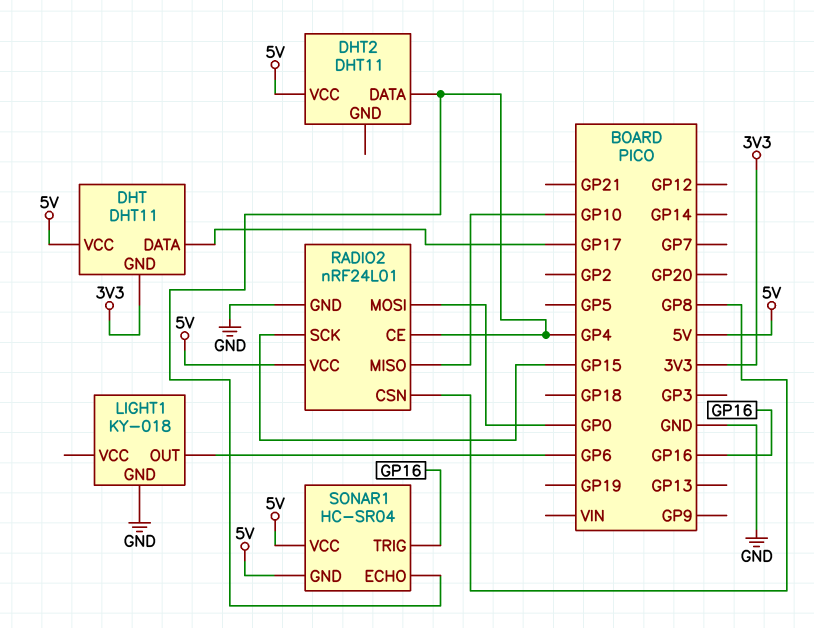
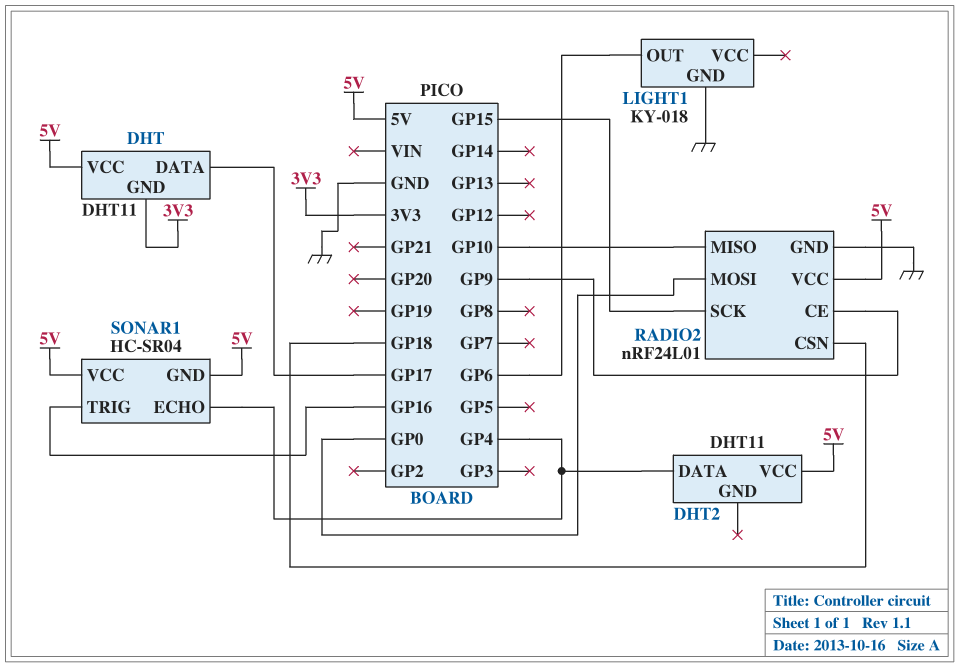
RADIO2 pin CE: GP4 -> GP9
RADIO2 pin CSN: GP8 -> GP18

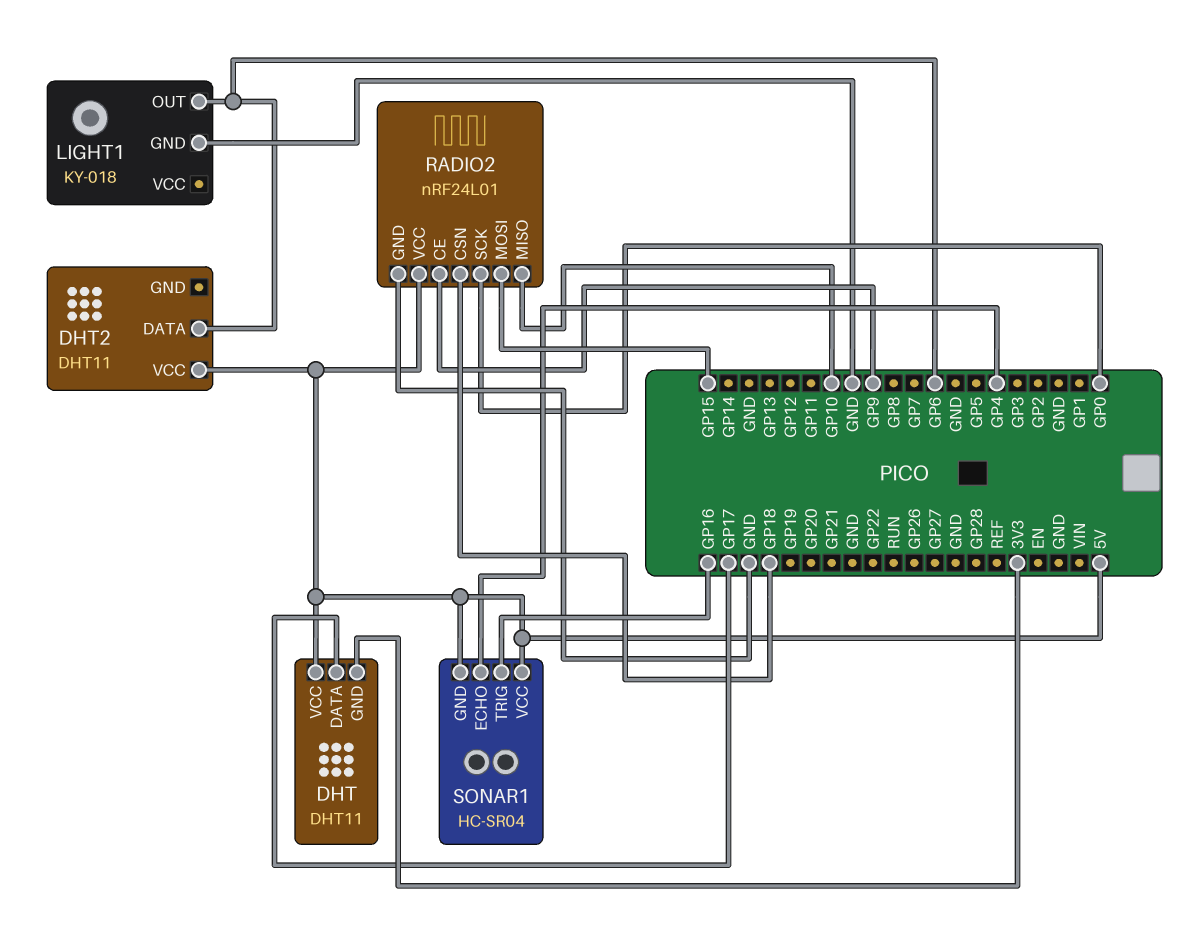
DHT2 pin DATA: GP4 -> GP6
RADIO2 pin MOSI: GP0 -> GP15
RADIO2 pin SCK: GP15 -> GP0

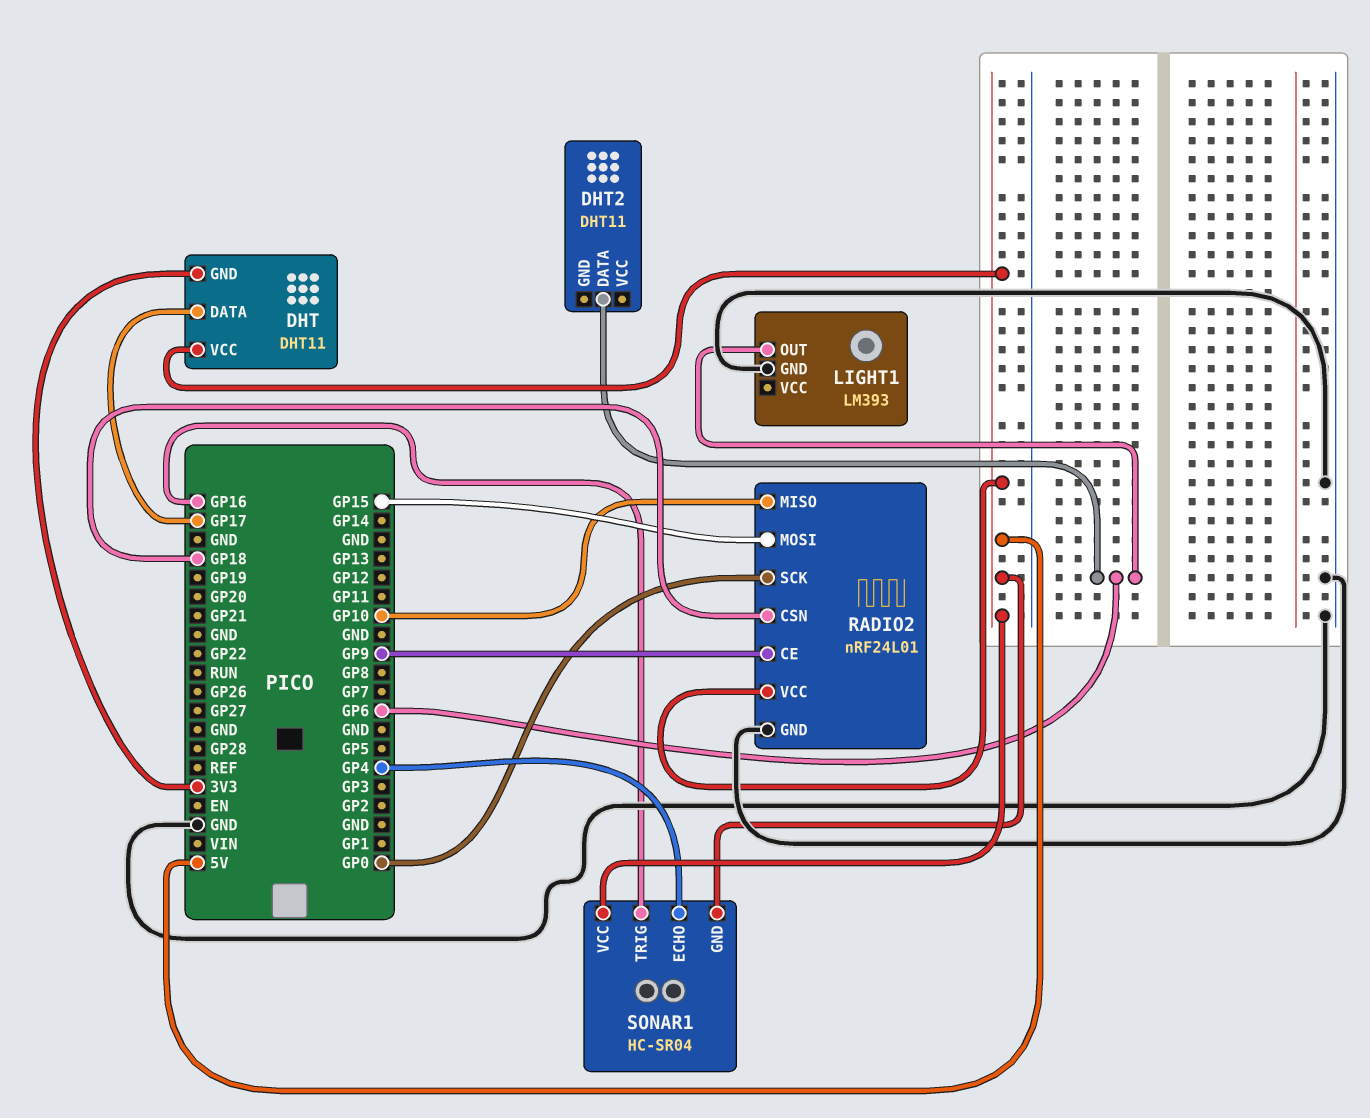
DHT2 pin VCC: 5V -> none
LIGHT1: KY-018 -> LM393

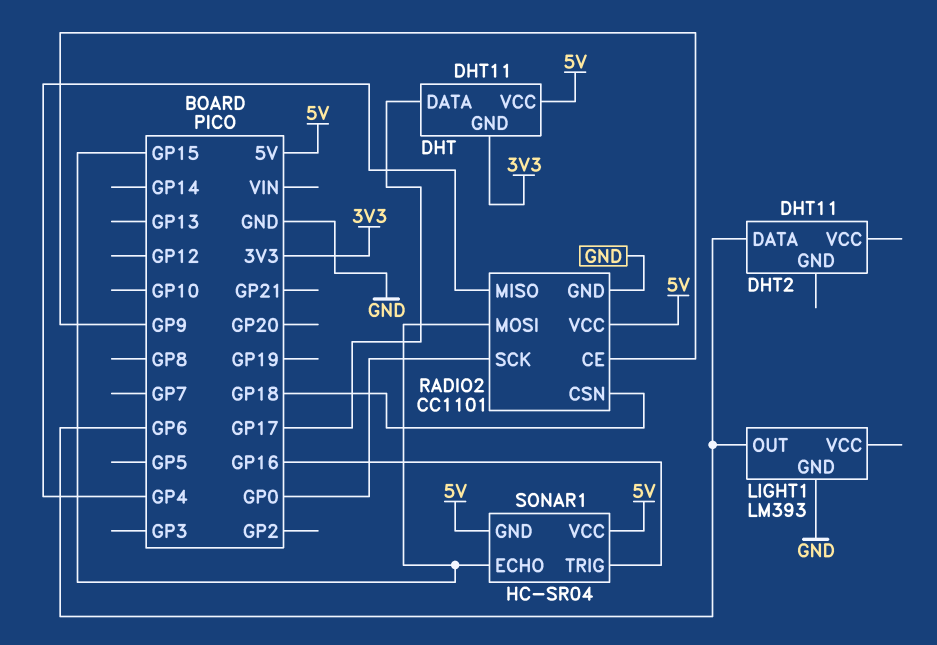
RADIO2: nRF24L01 -> CC1101
RADIO2 pin MISO: GP10 -> GP4
SONAR1 pin ECHO: GP4 -> GP15

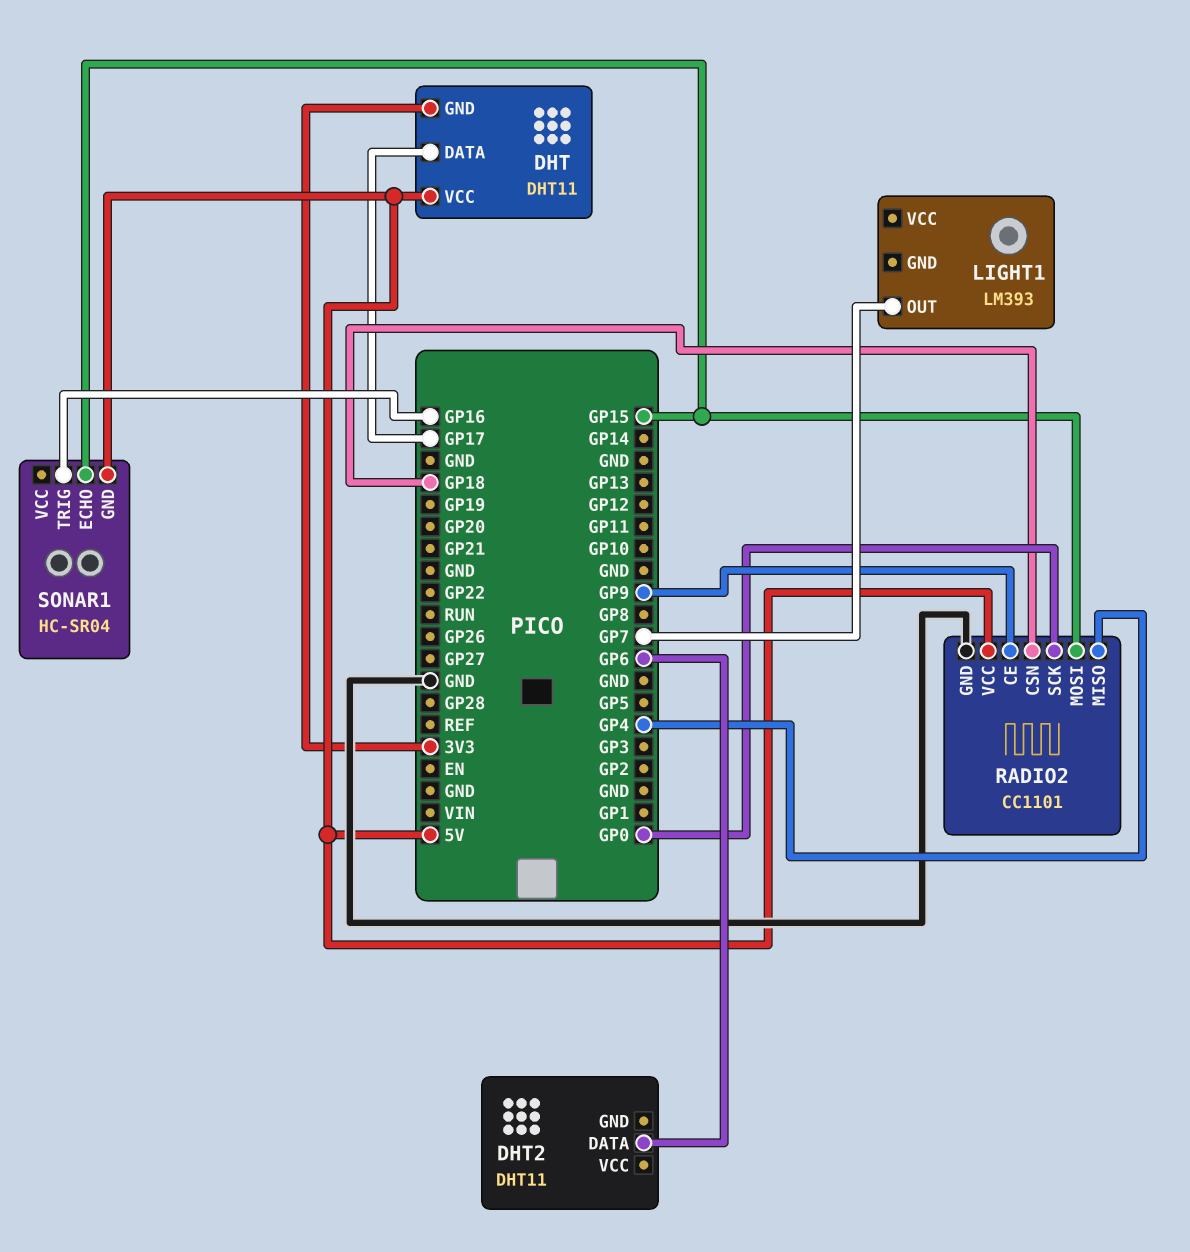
LIGHT1 pin GND: GND -> none
LIGHT1 pin OUT: GP6 -> GP7
SONAR1 pin VCC: 5V -> none

